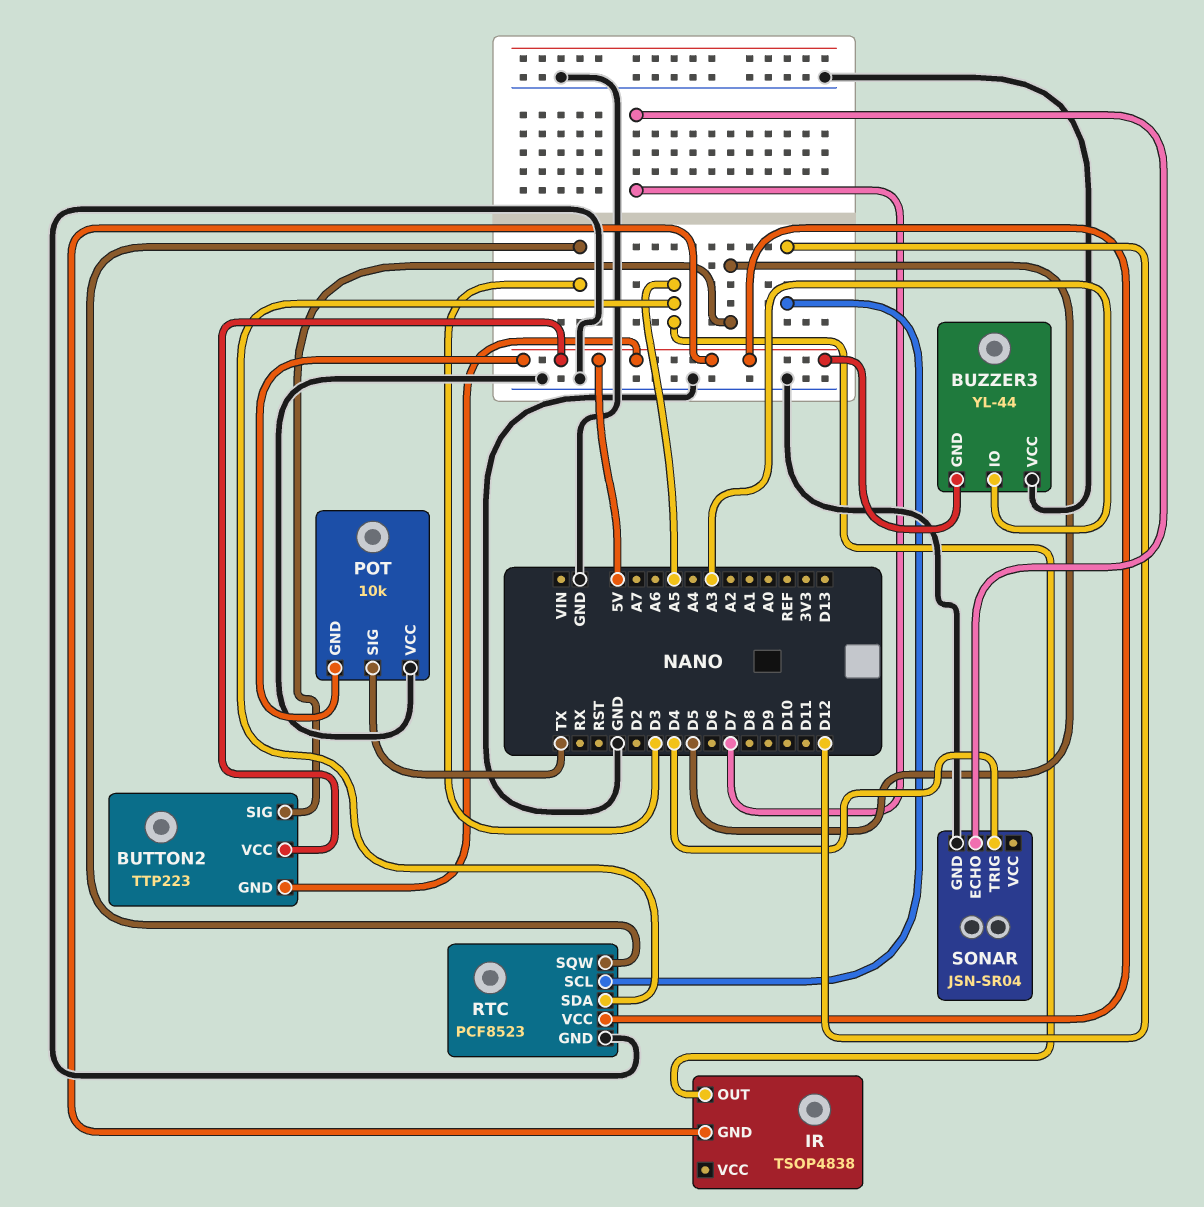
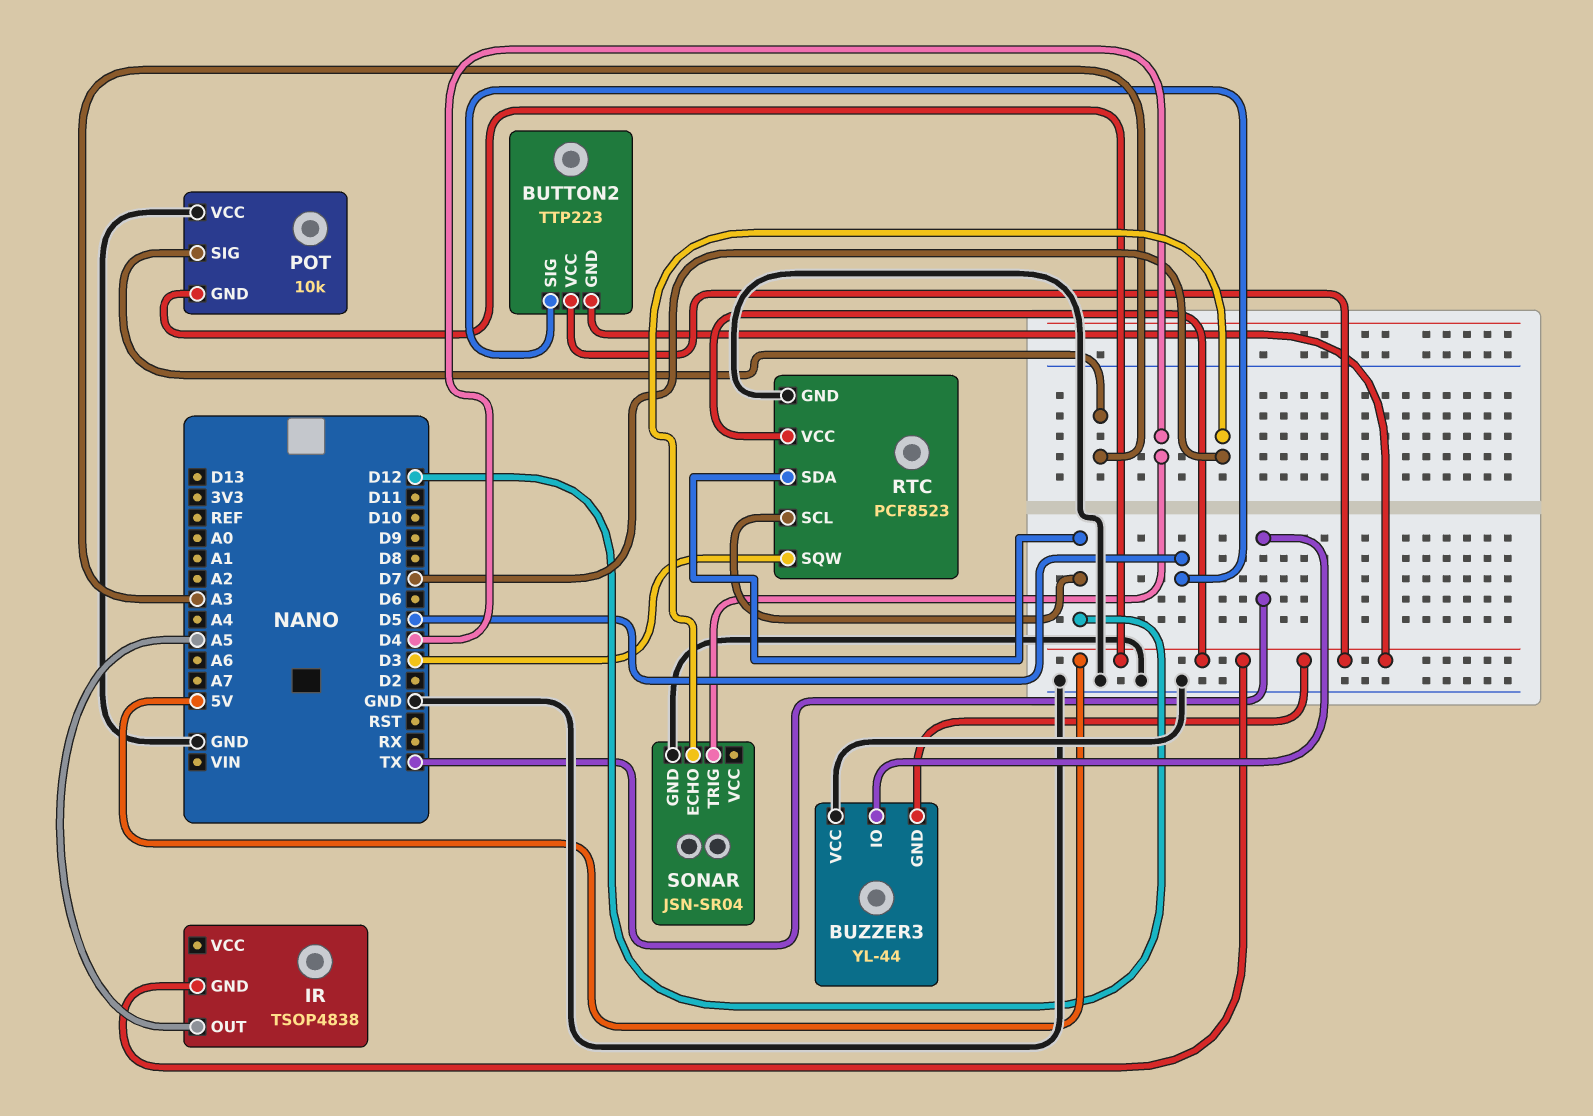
BUZZER3 pin IO: A3 -> TX
POT pin SIG: TX -> A3
RTC pin SDA: A5 -> D12

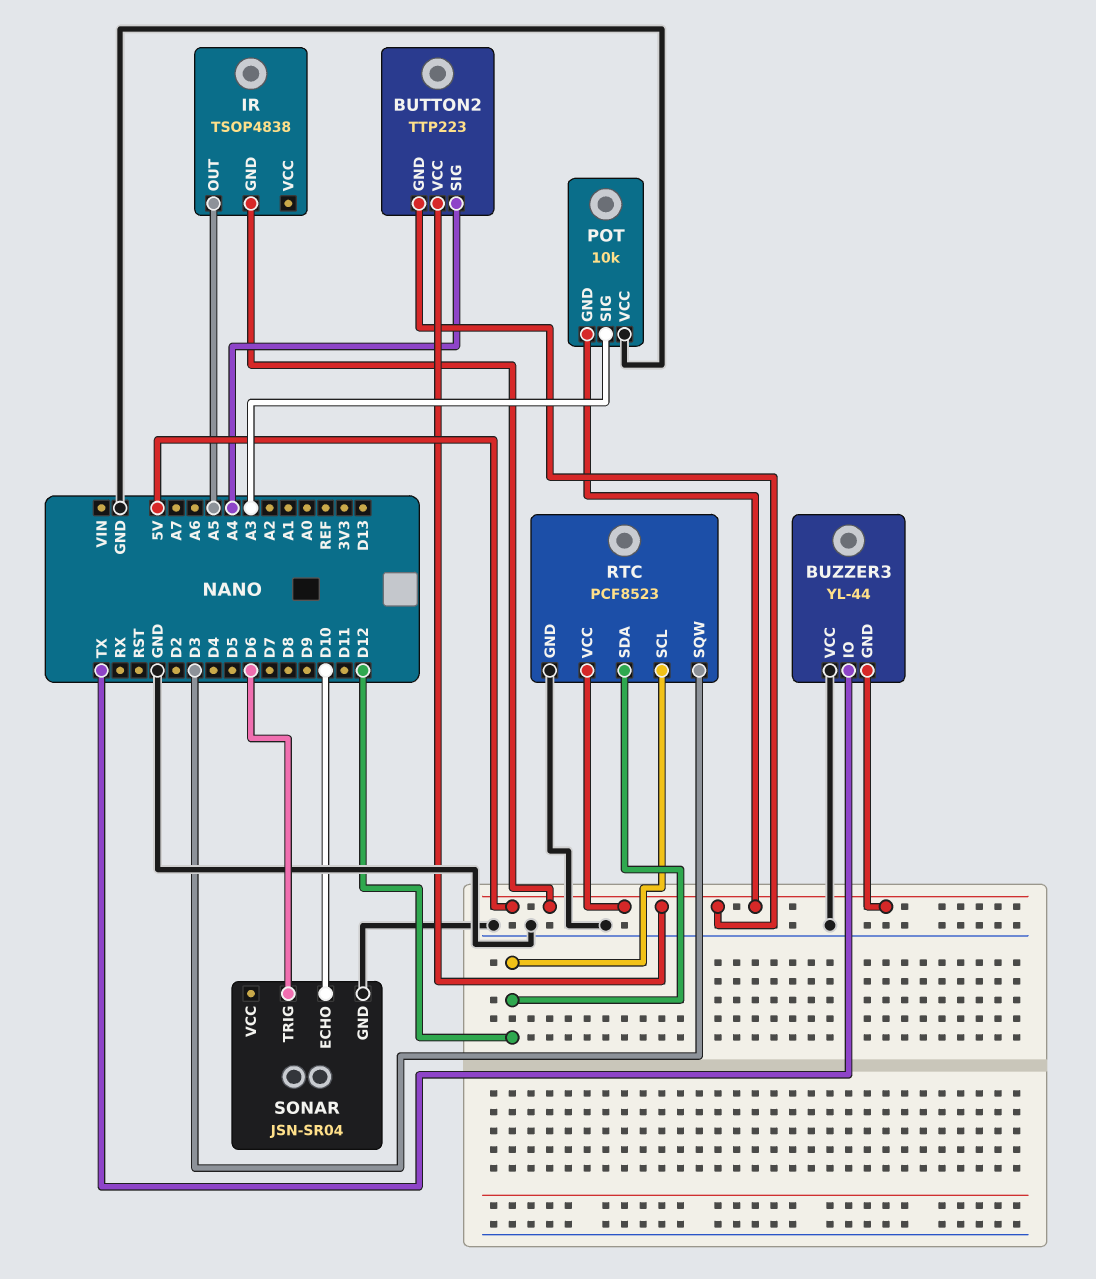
BUTTON2 pin SIG: D5 -> A4
SONAR pin ECHO: D7 -> D10
SONAR pin TRIG: D4 -> D6

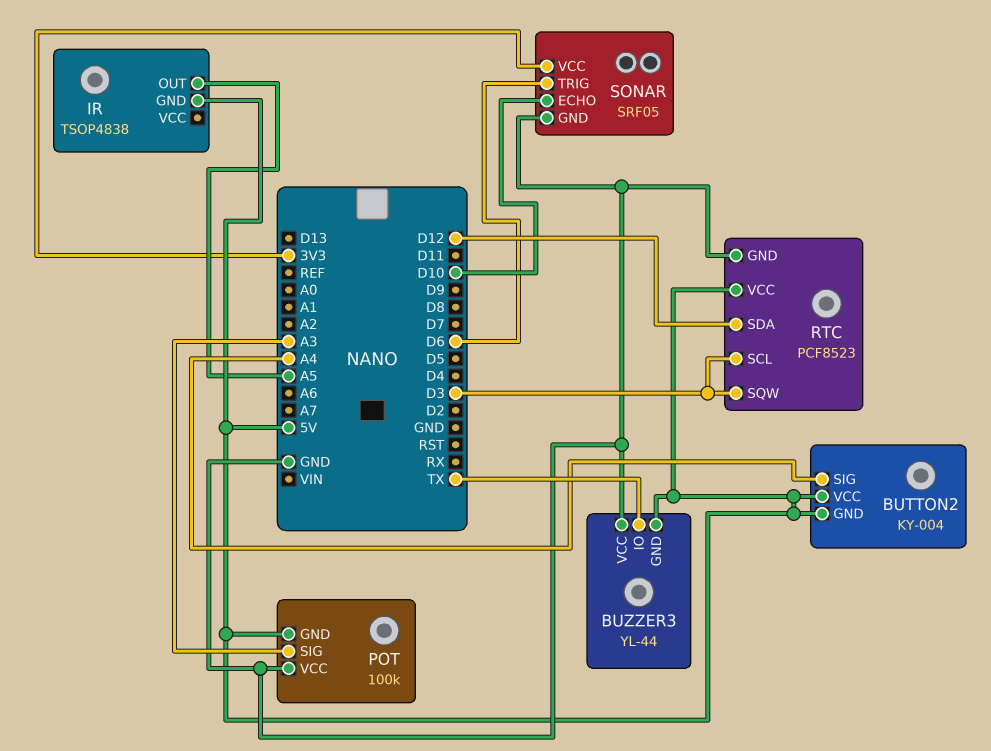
BUTTON2: TTP223 -> KY-004
POT: 10k -> 100k
RTC pin SCL: D12 -> D3
SONAR: JSN-SR04 -> SRF05
SONAR pin VCC: none -> 3V3

